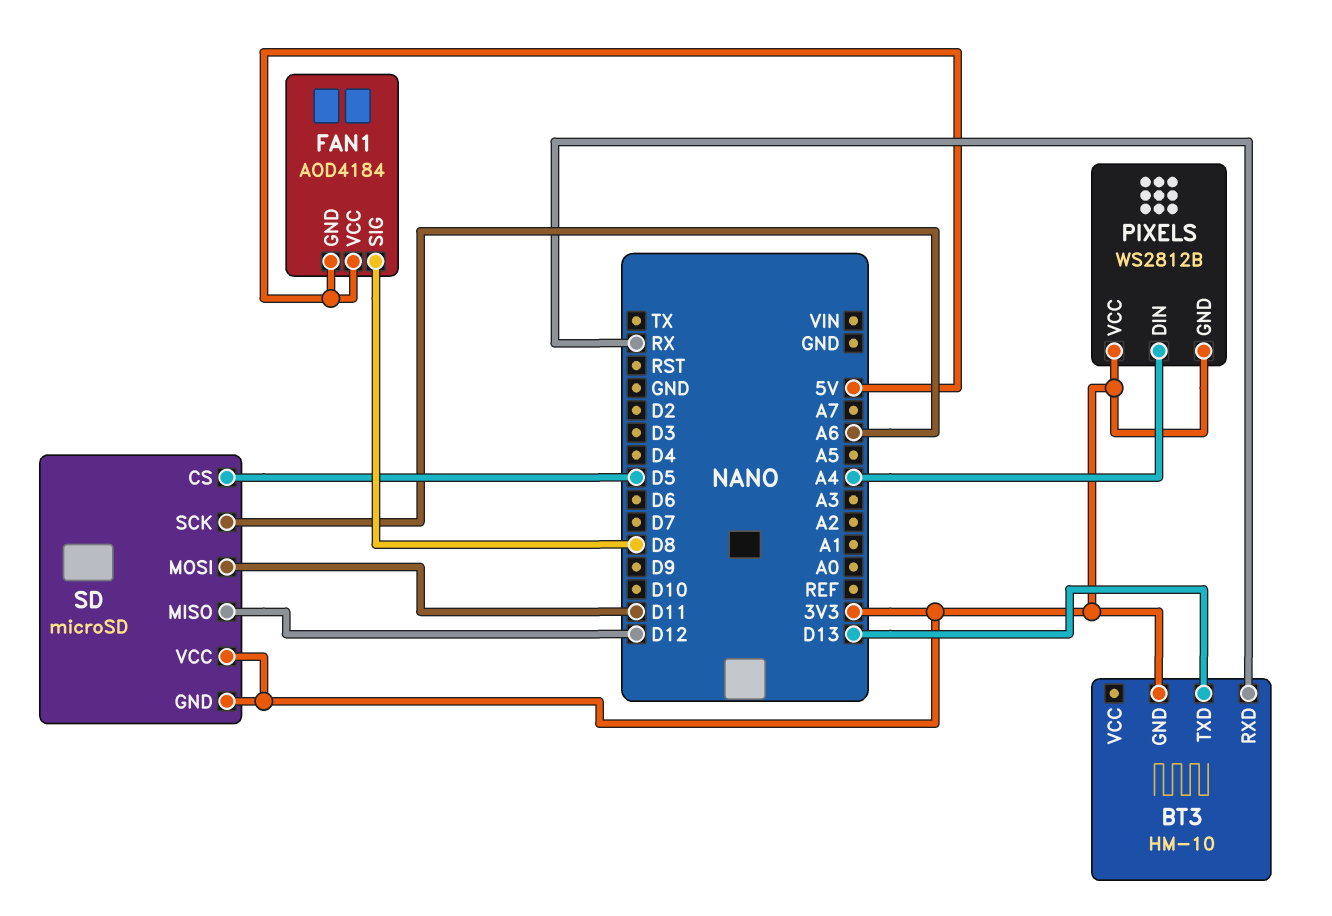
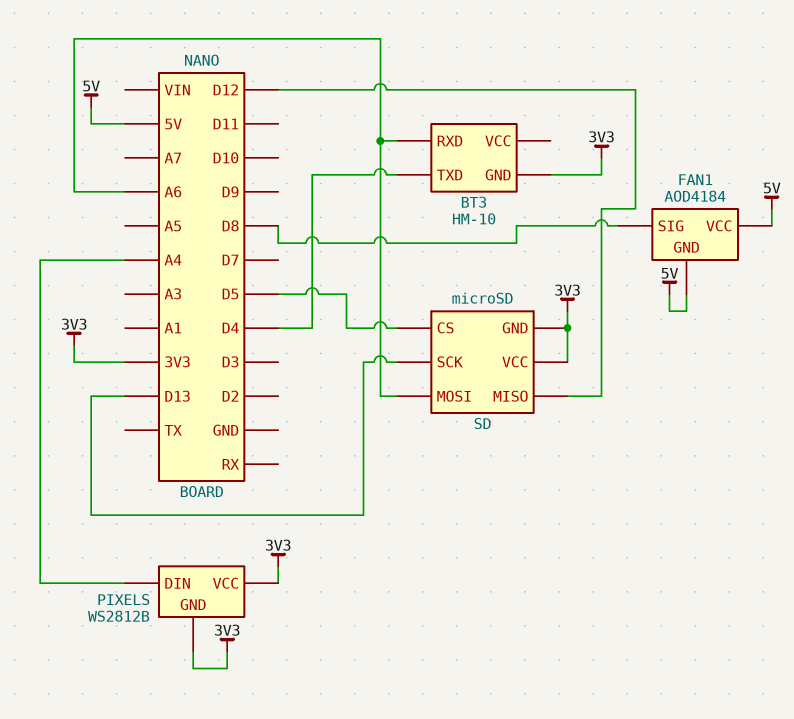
BT3 pin RXD: RX -> A6
BT3 pin TXD: D13 -> D4
SD pin MOSI: D11 -> A6
SD pin SCK: A6 -> D13

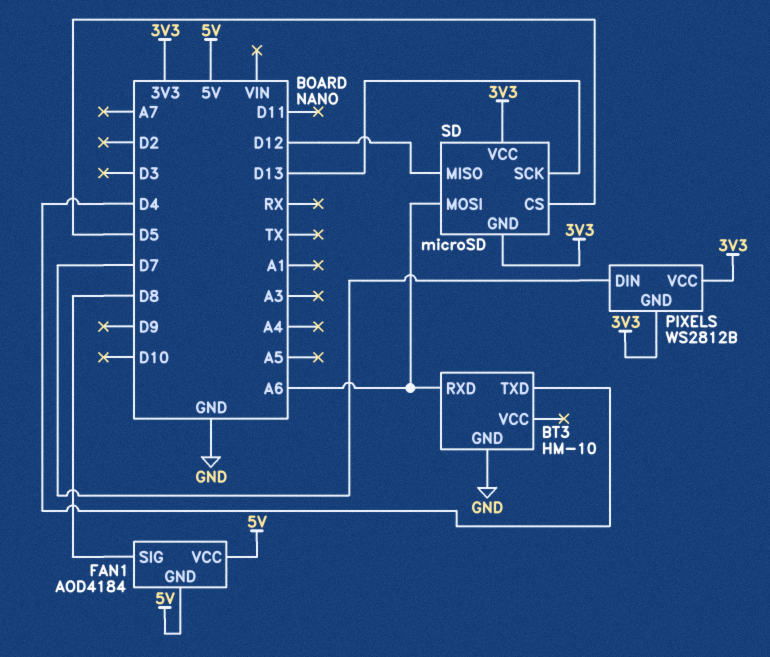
BT3 pin GND: 3V3 -> GND
PIXELS pin DIN: A4 -> D7

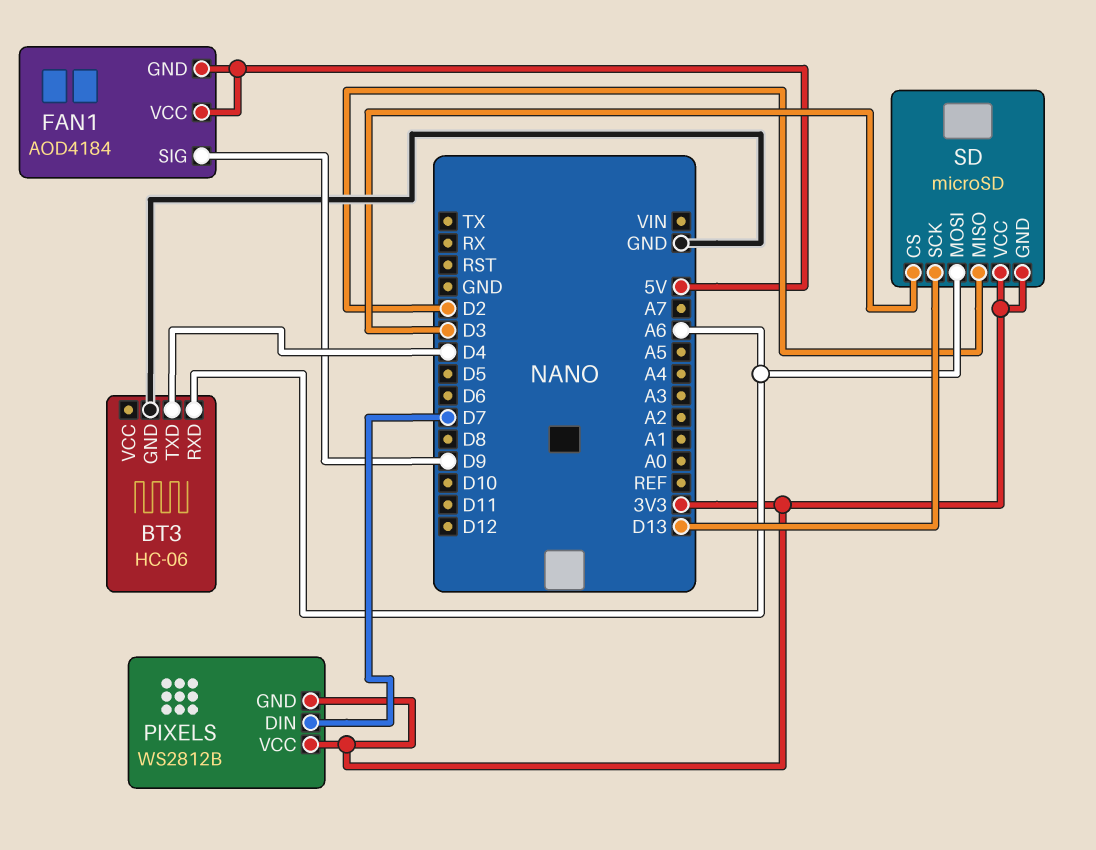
BT3: HM-10 -> HC-06
FAN1 pin SIG: D8 -> D9
SD pin CS: D5 -> D3
SD pin MISO: D12 -> D2

